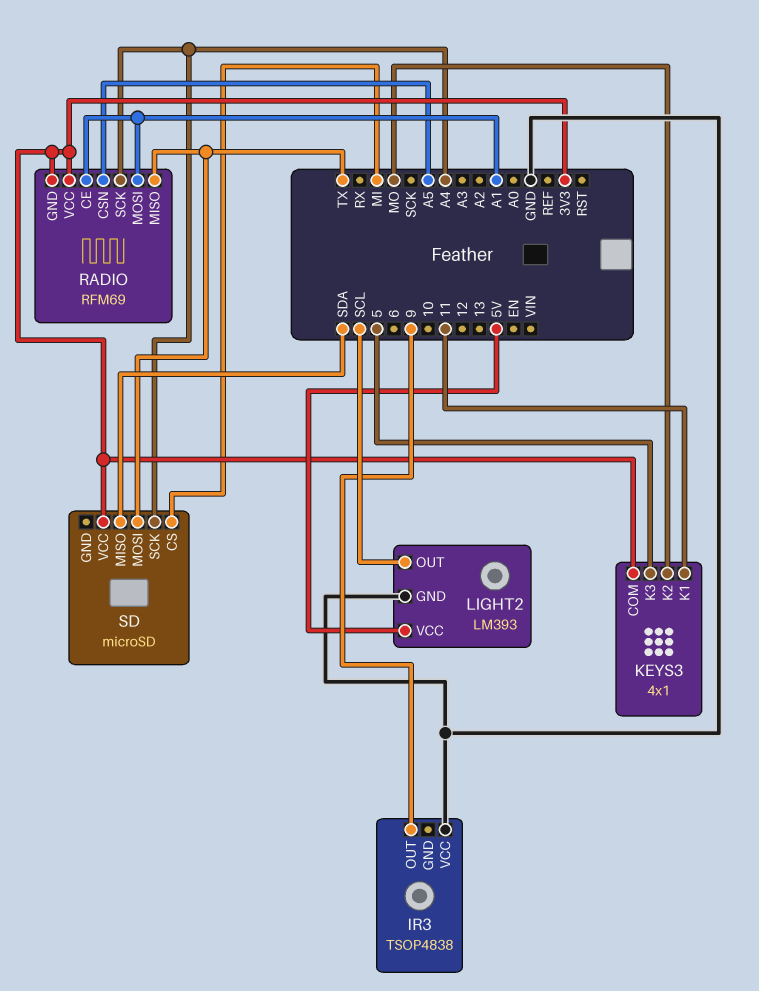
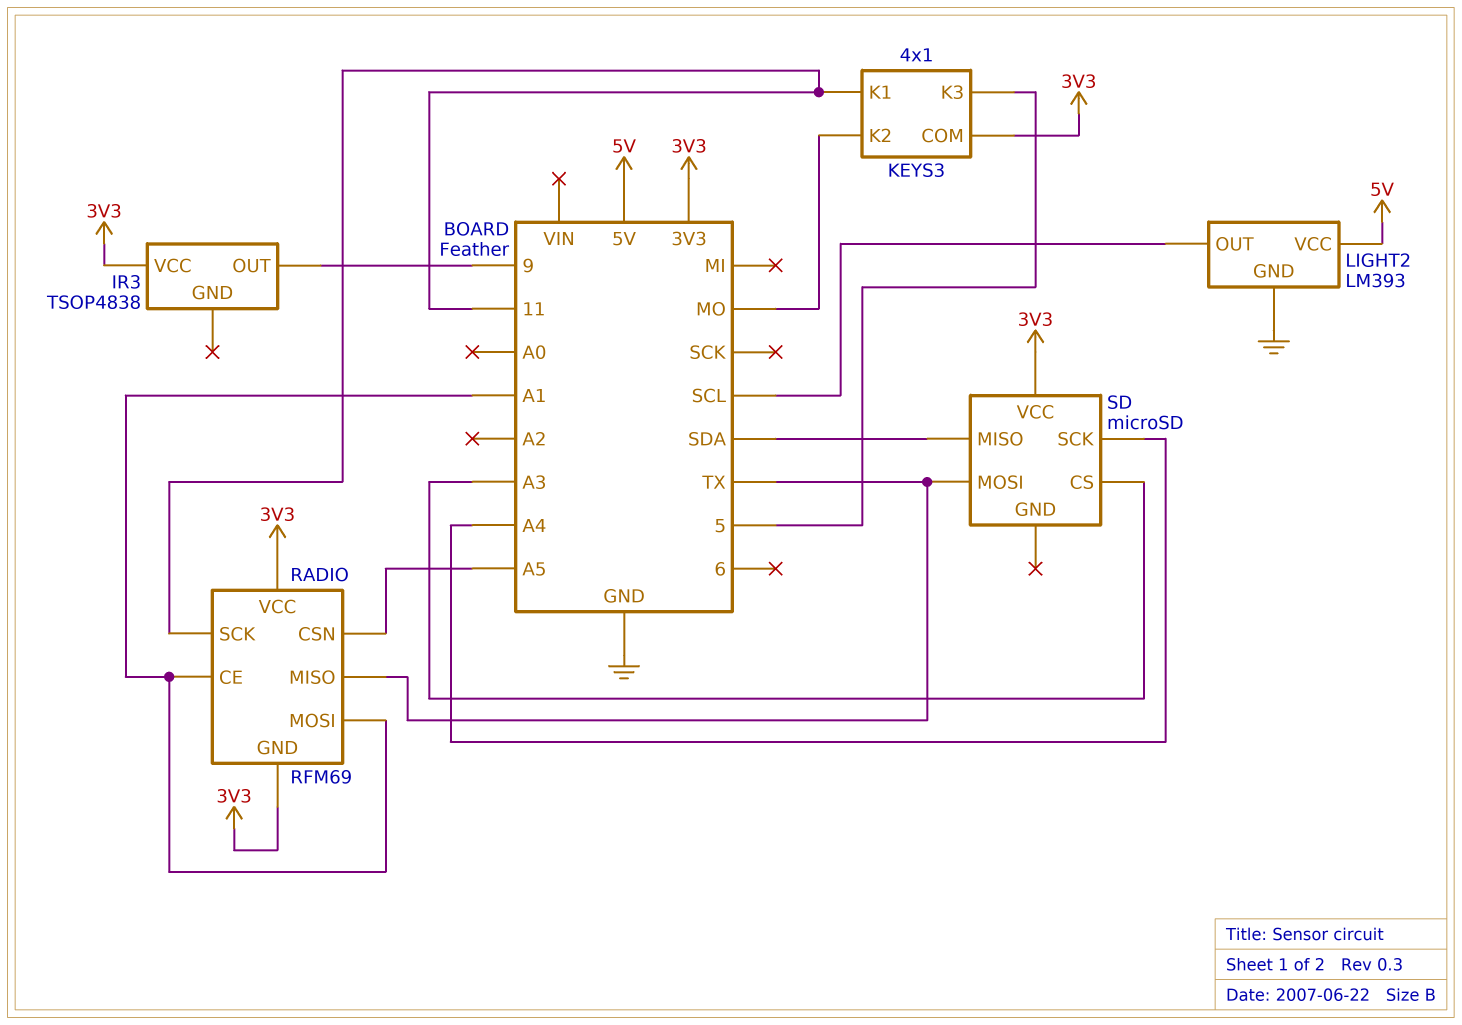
IR3 pin VCC: GND -> 3V3
RADIO pin SCK: A4 -> 11
SD pin CS: MI -> A3

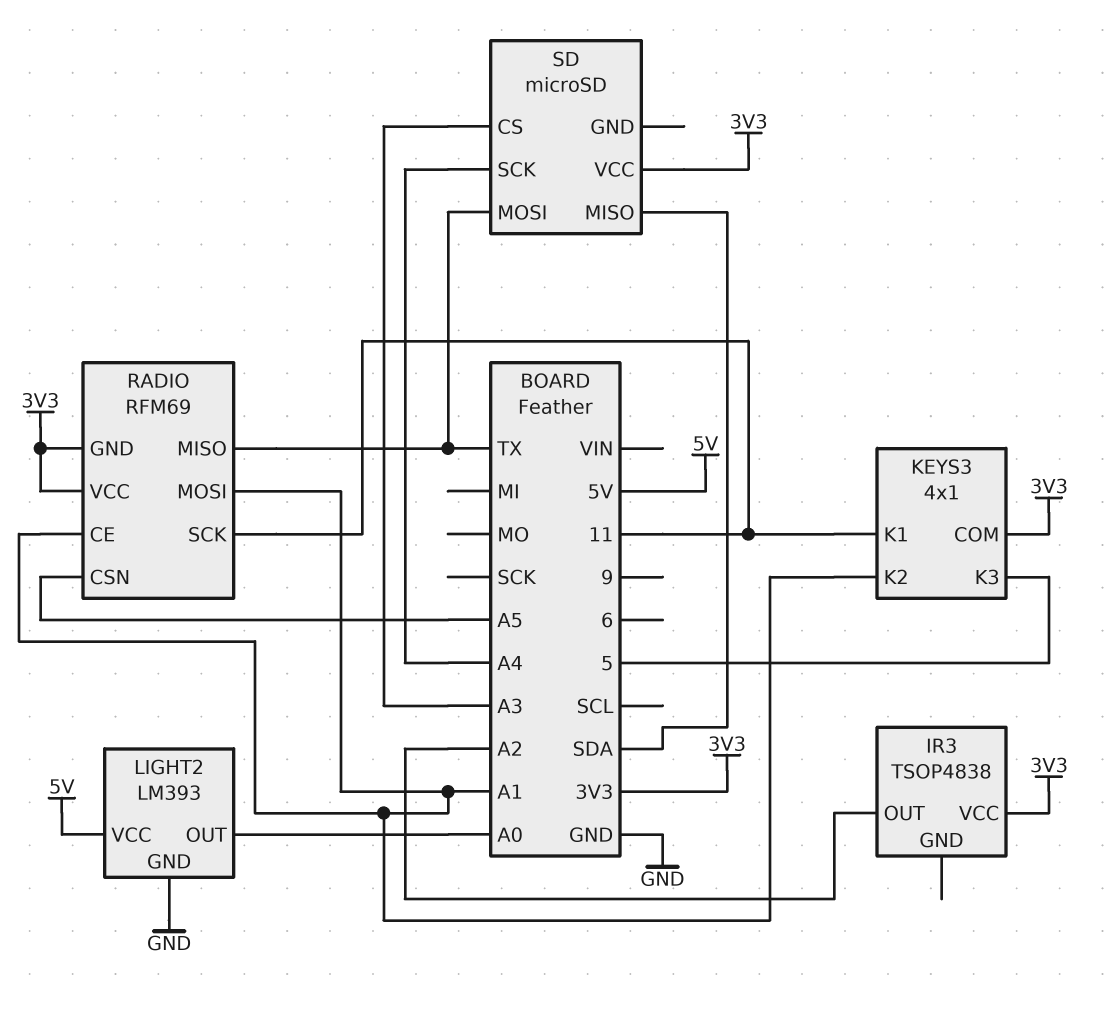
IR3 pin OUT: 9 -> A2
KEYS3 pin K2: MO -> A1
LIGHT2 pin OUT: SCL -> A0

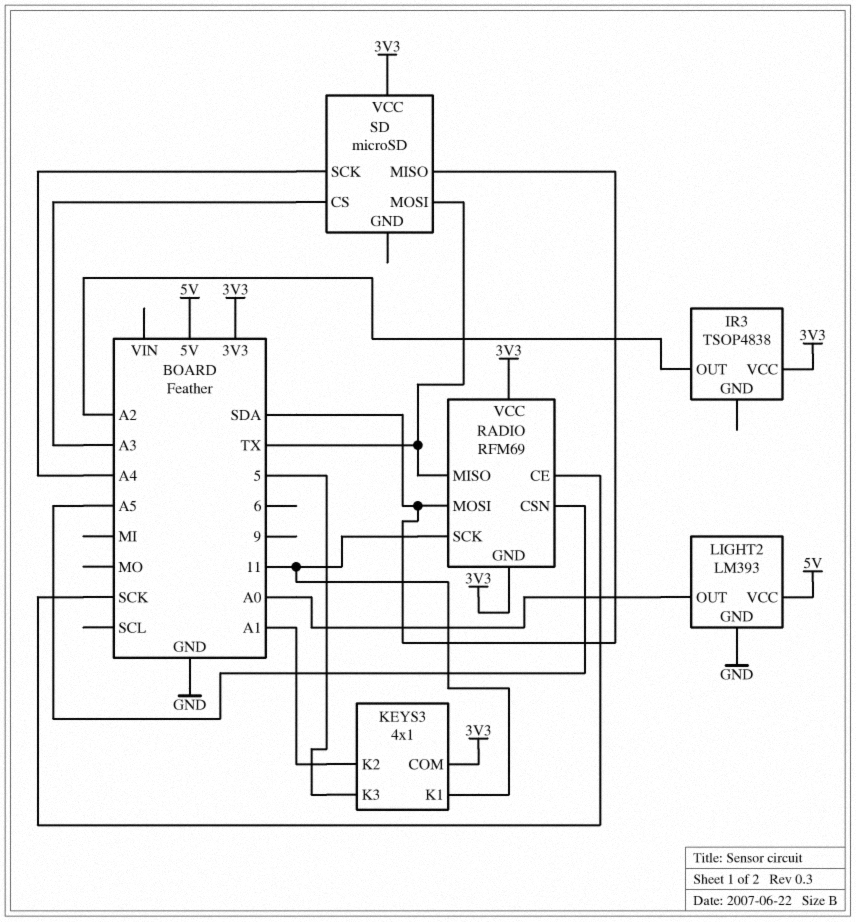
RADIO pin CE: A1 -> SCK
RADIO pin MOSI: A1 -> SDA

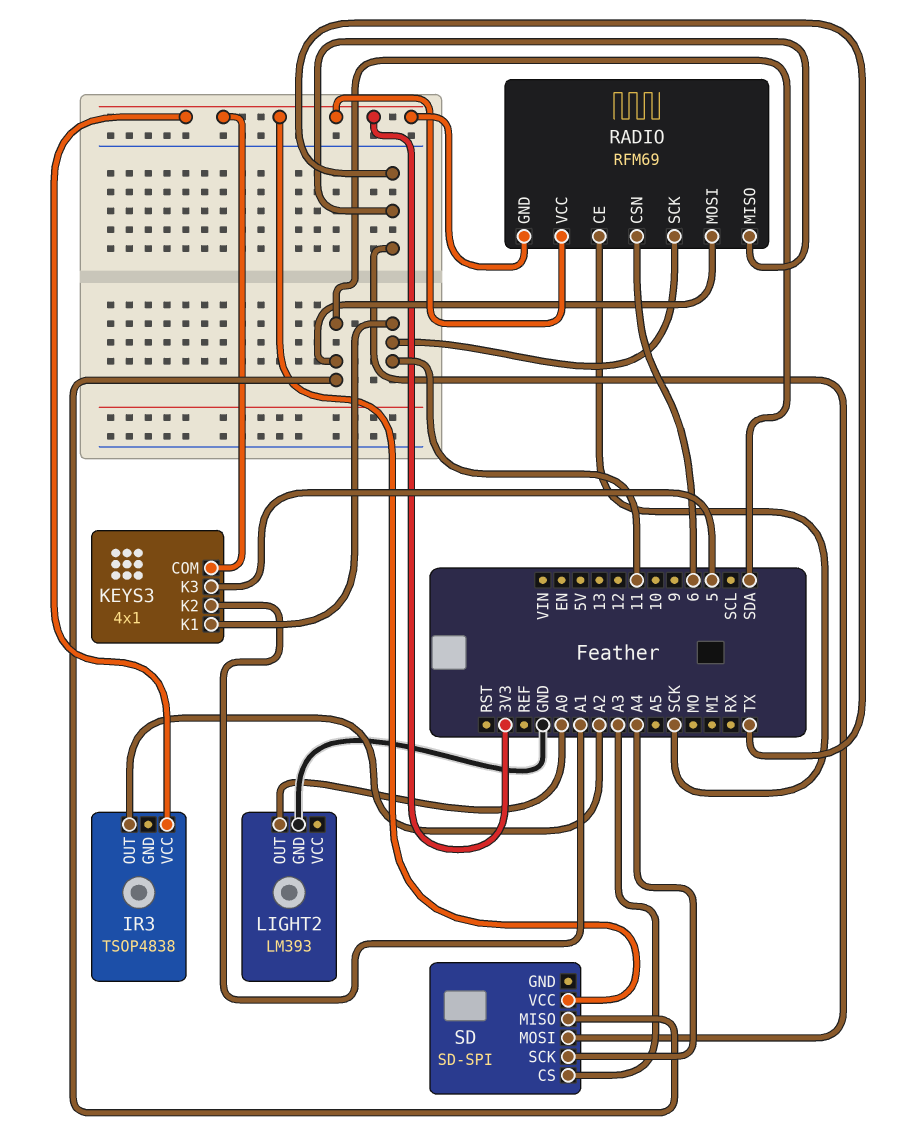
LIGHT2 pin VCC: 5V -> none
RADIO pin CSN: A5 -> 6
SD: microSD -> SD-SPI

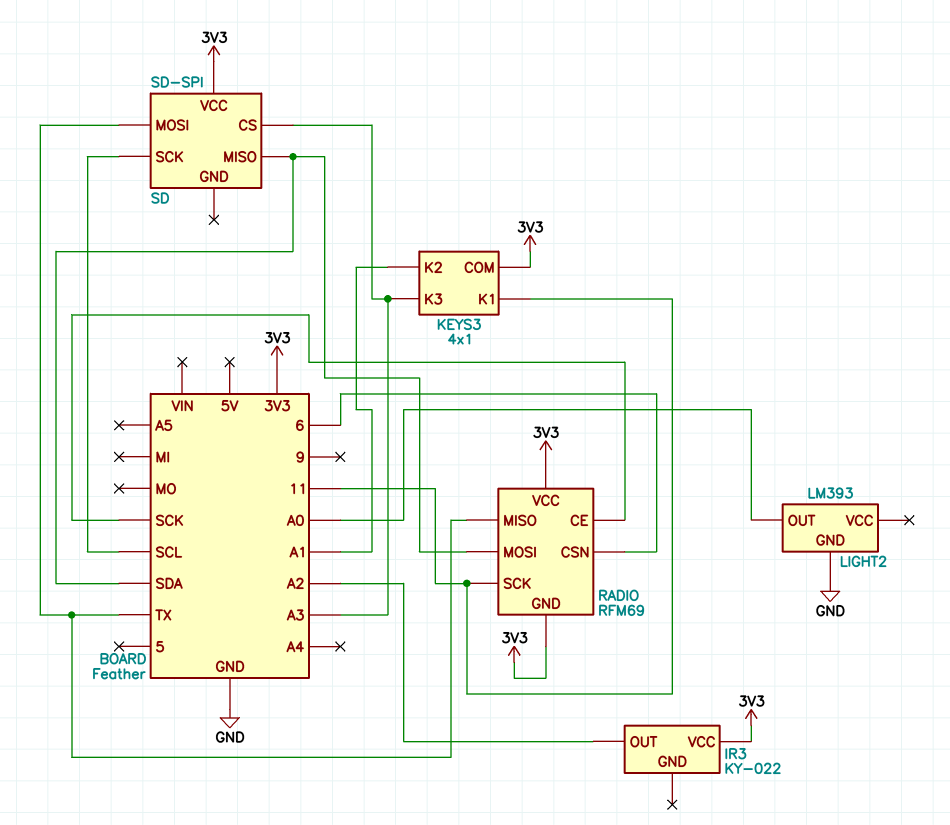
IR3: TSOP4838 -> KY-022
KEYS3 pin K3: 5 -> A3
SD pin SCK: A4 -> SCL

